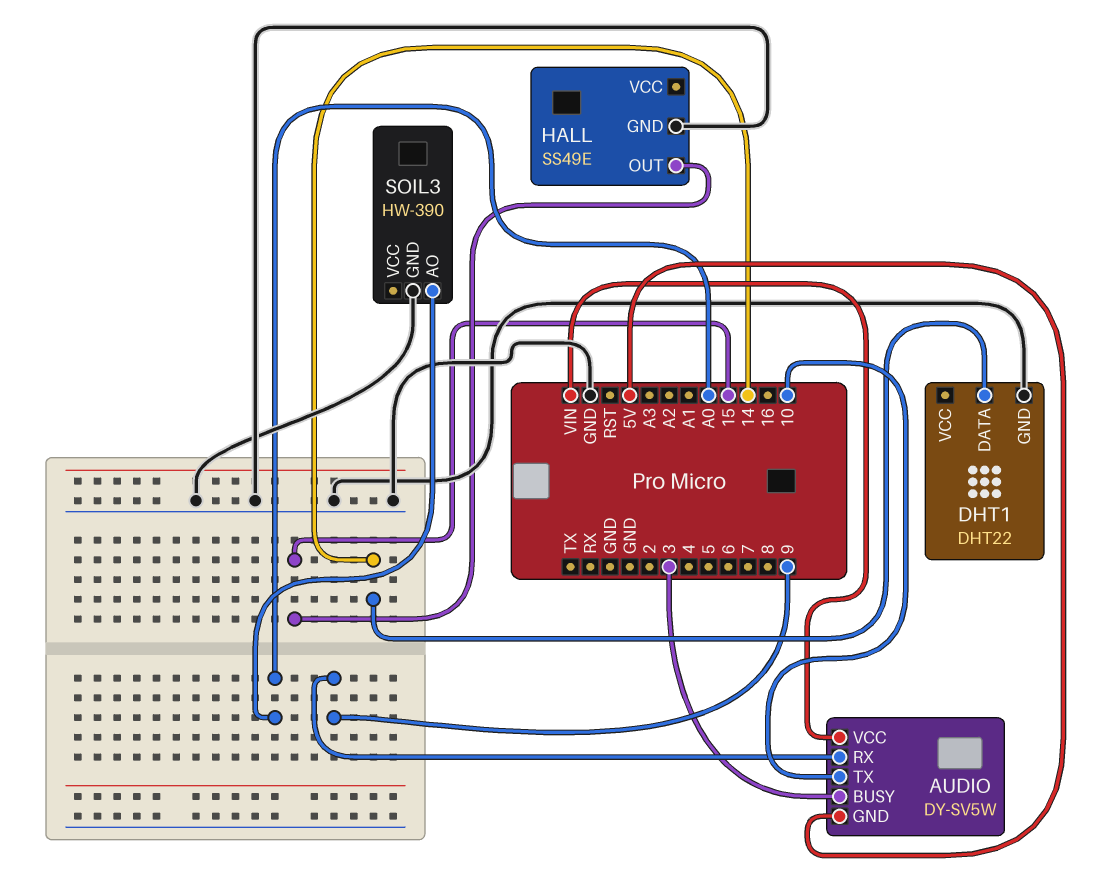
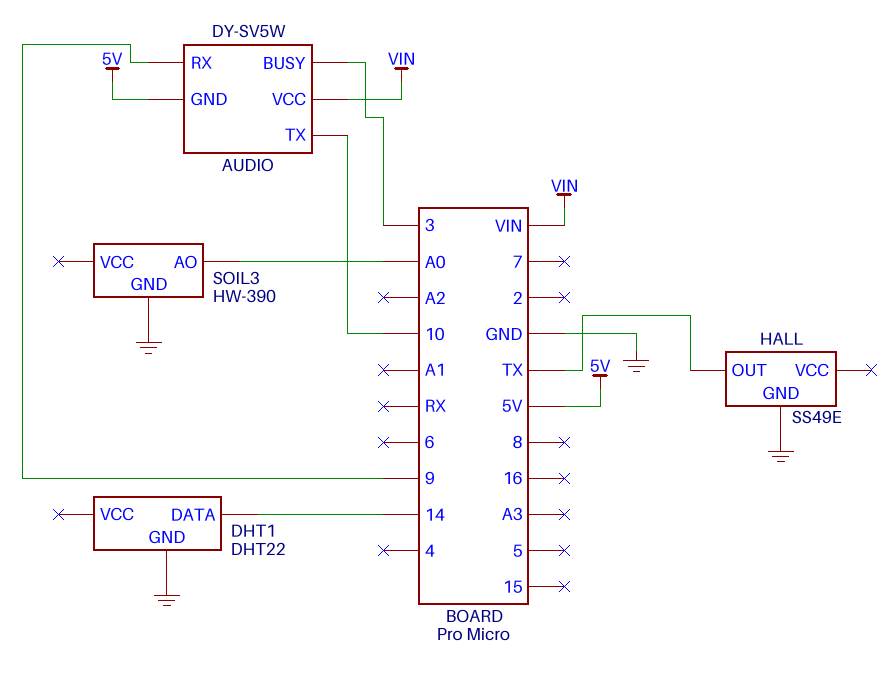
HALL pin OUT: 15 -> TX

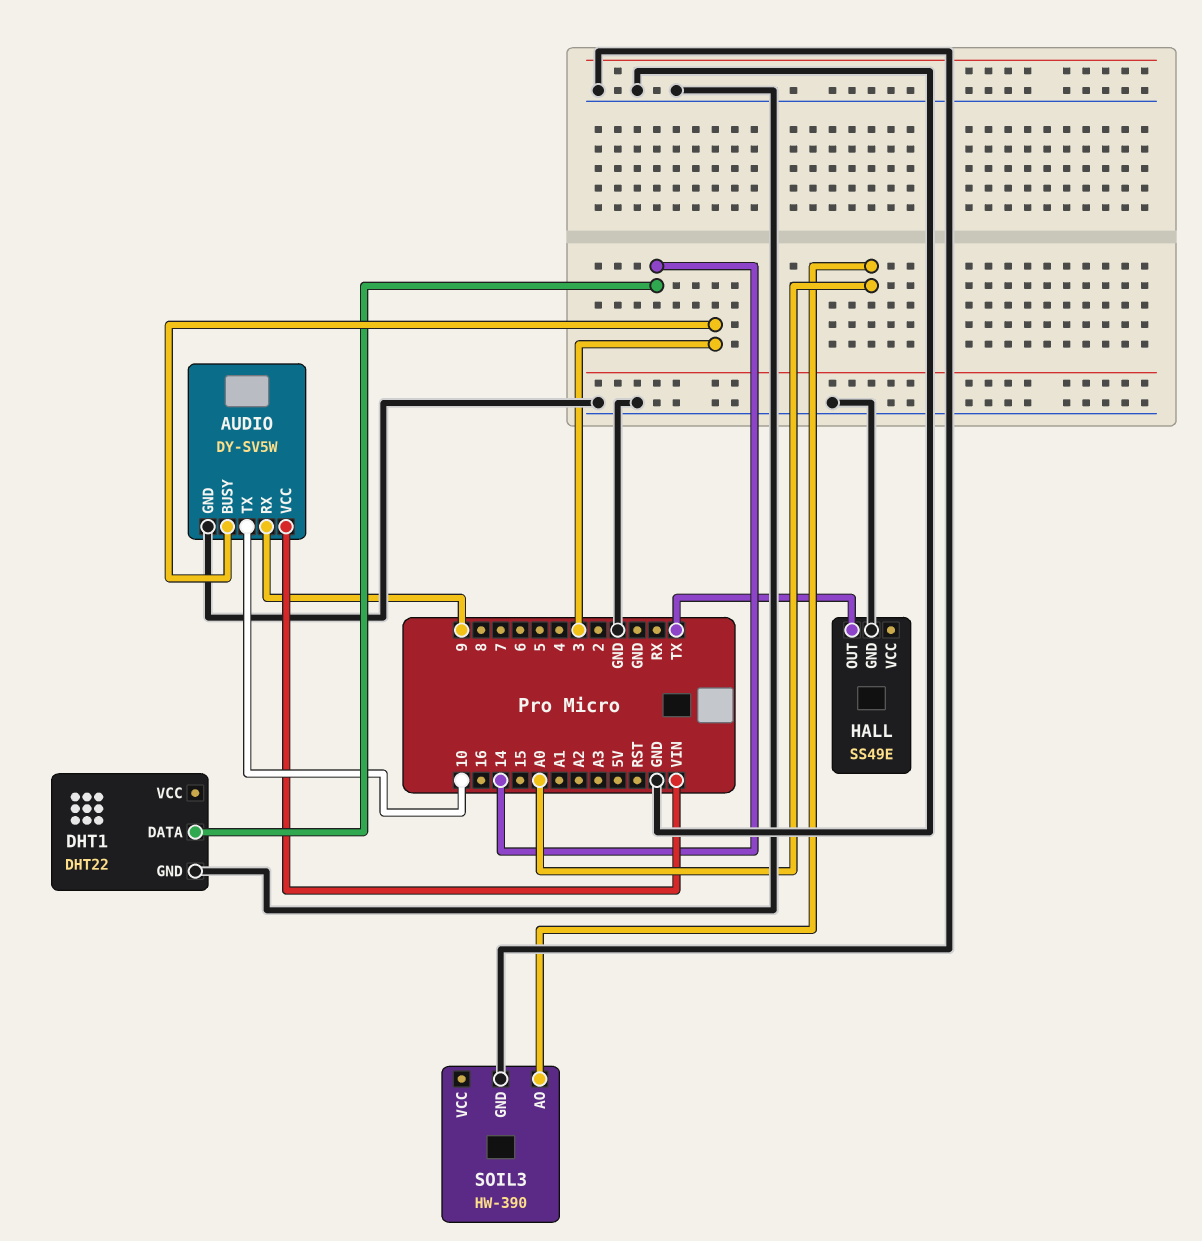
AUDIO pin GND: 5V -> GND

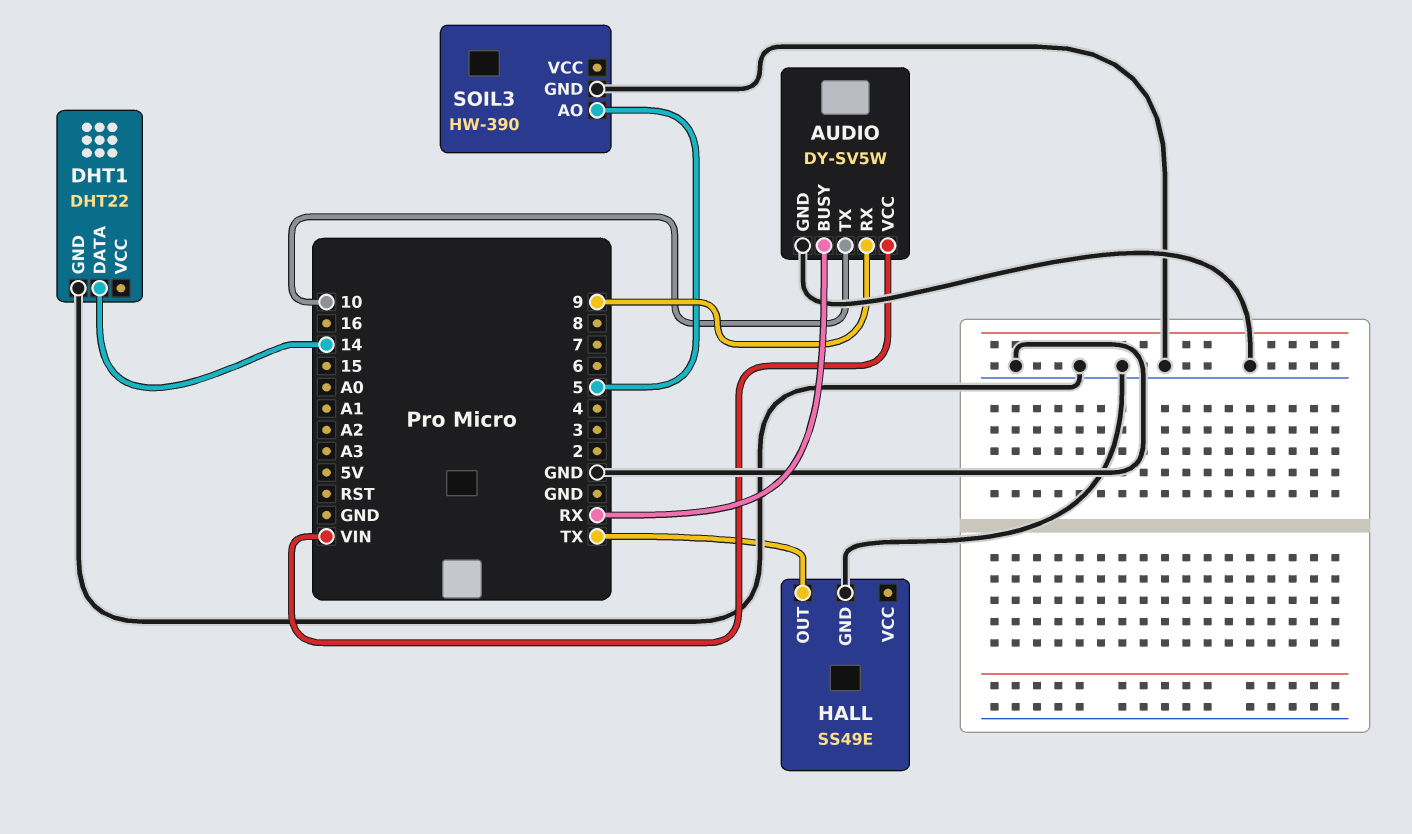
AUDIO pin BUSY: 3 -> RX
SOIL3 pin AO: A0 -> 5

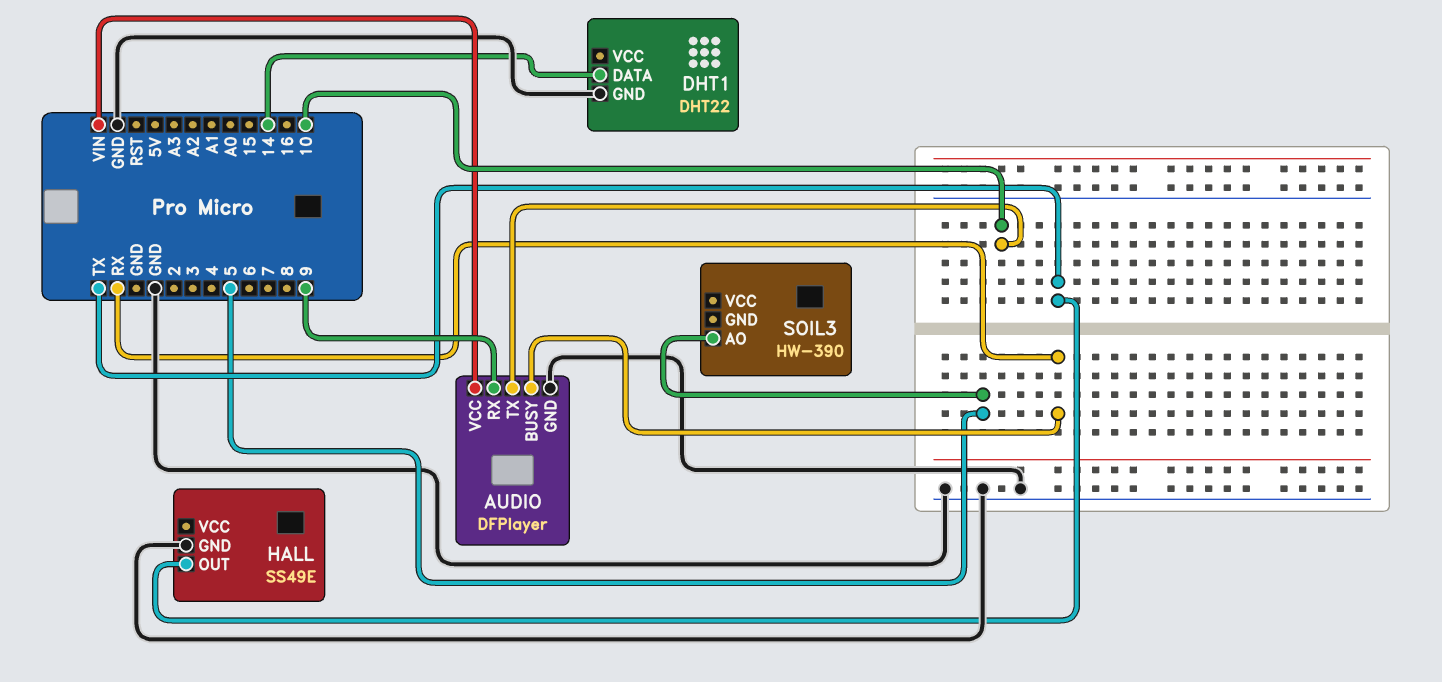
AUDIO: DY-SV5W -> DFPlayer
SOIL3 pin GND: GND -> none

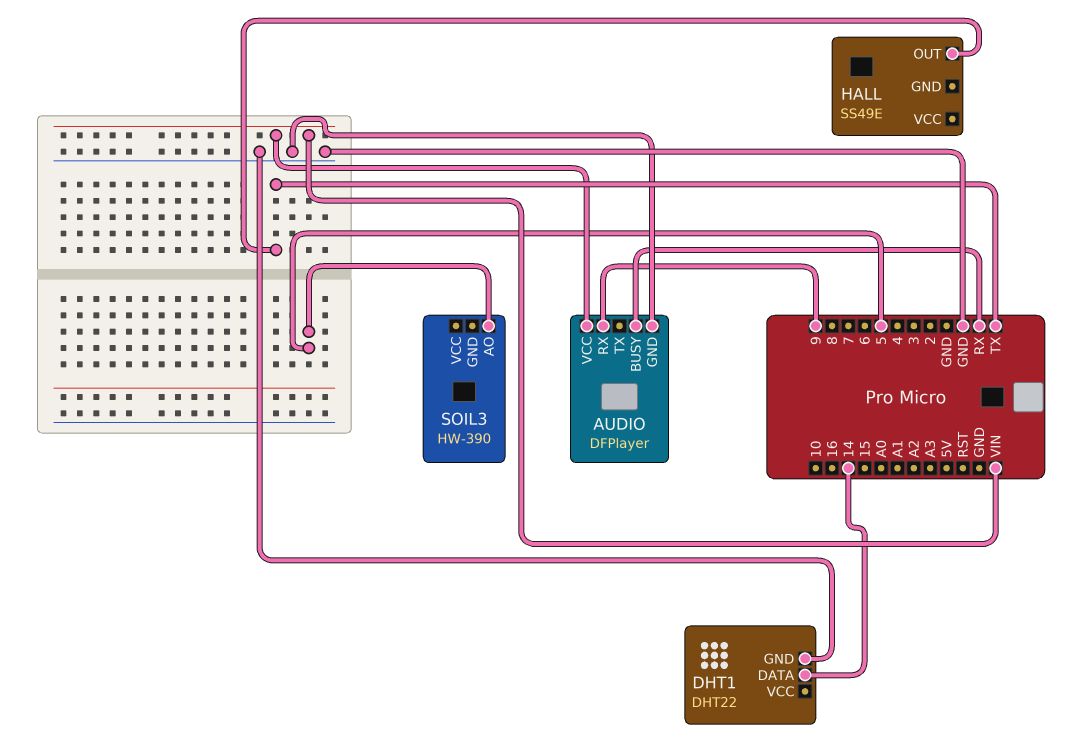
AUDIO pin TX: 10 -> none
HALL pin GND: GND -> none

